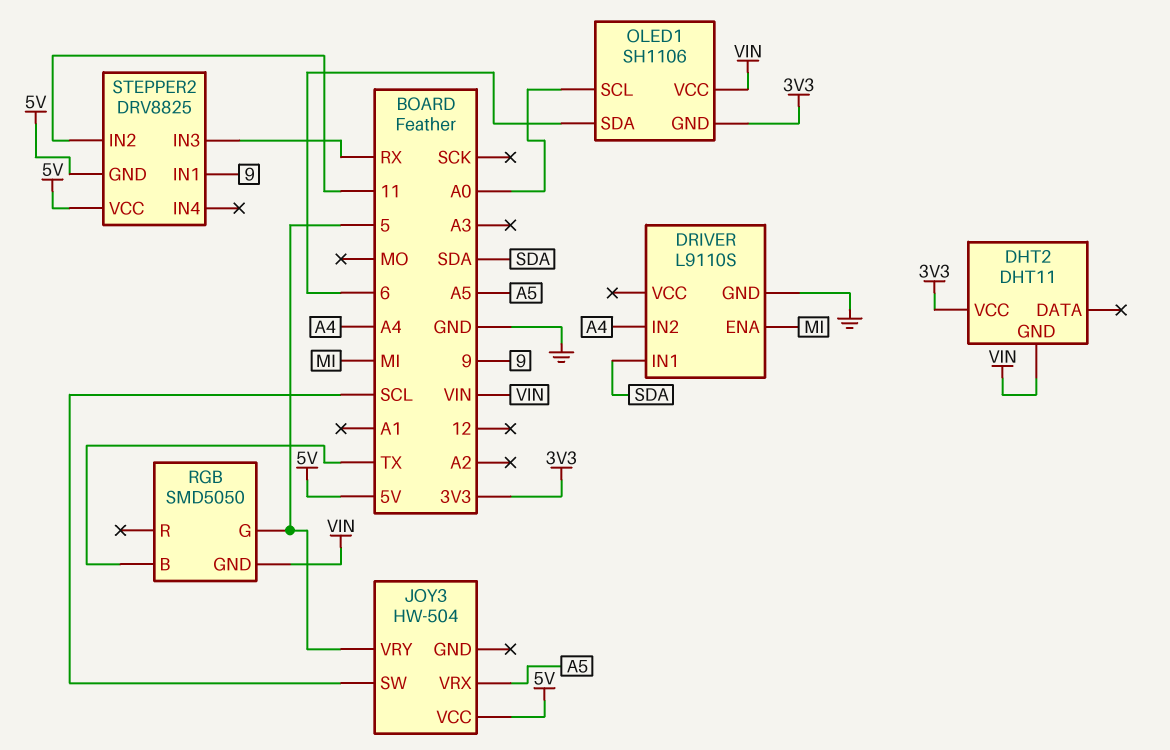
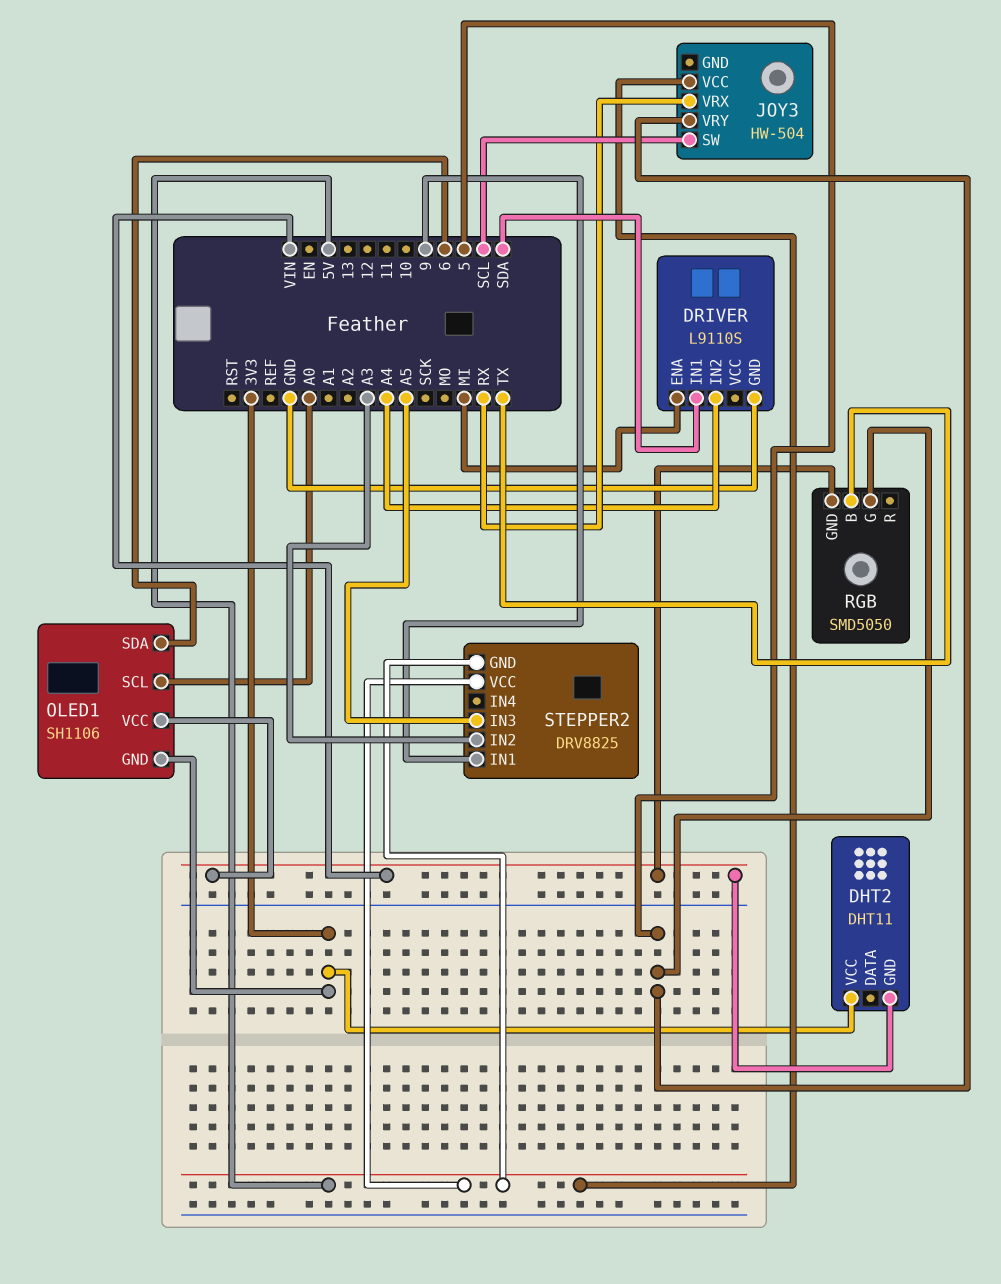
JOY3 pin VRX: A5 -> RX
STEPPER2 pin IN2: 11 -> A3
STEPPER2 pin IN3: RX -> A5

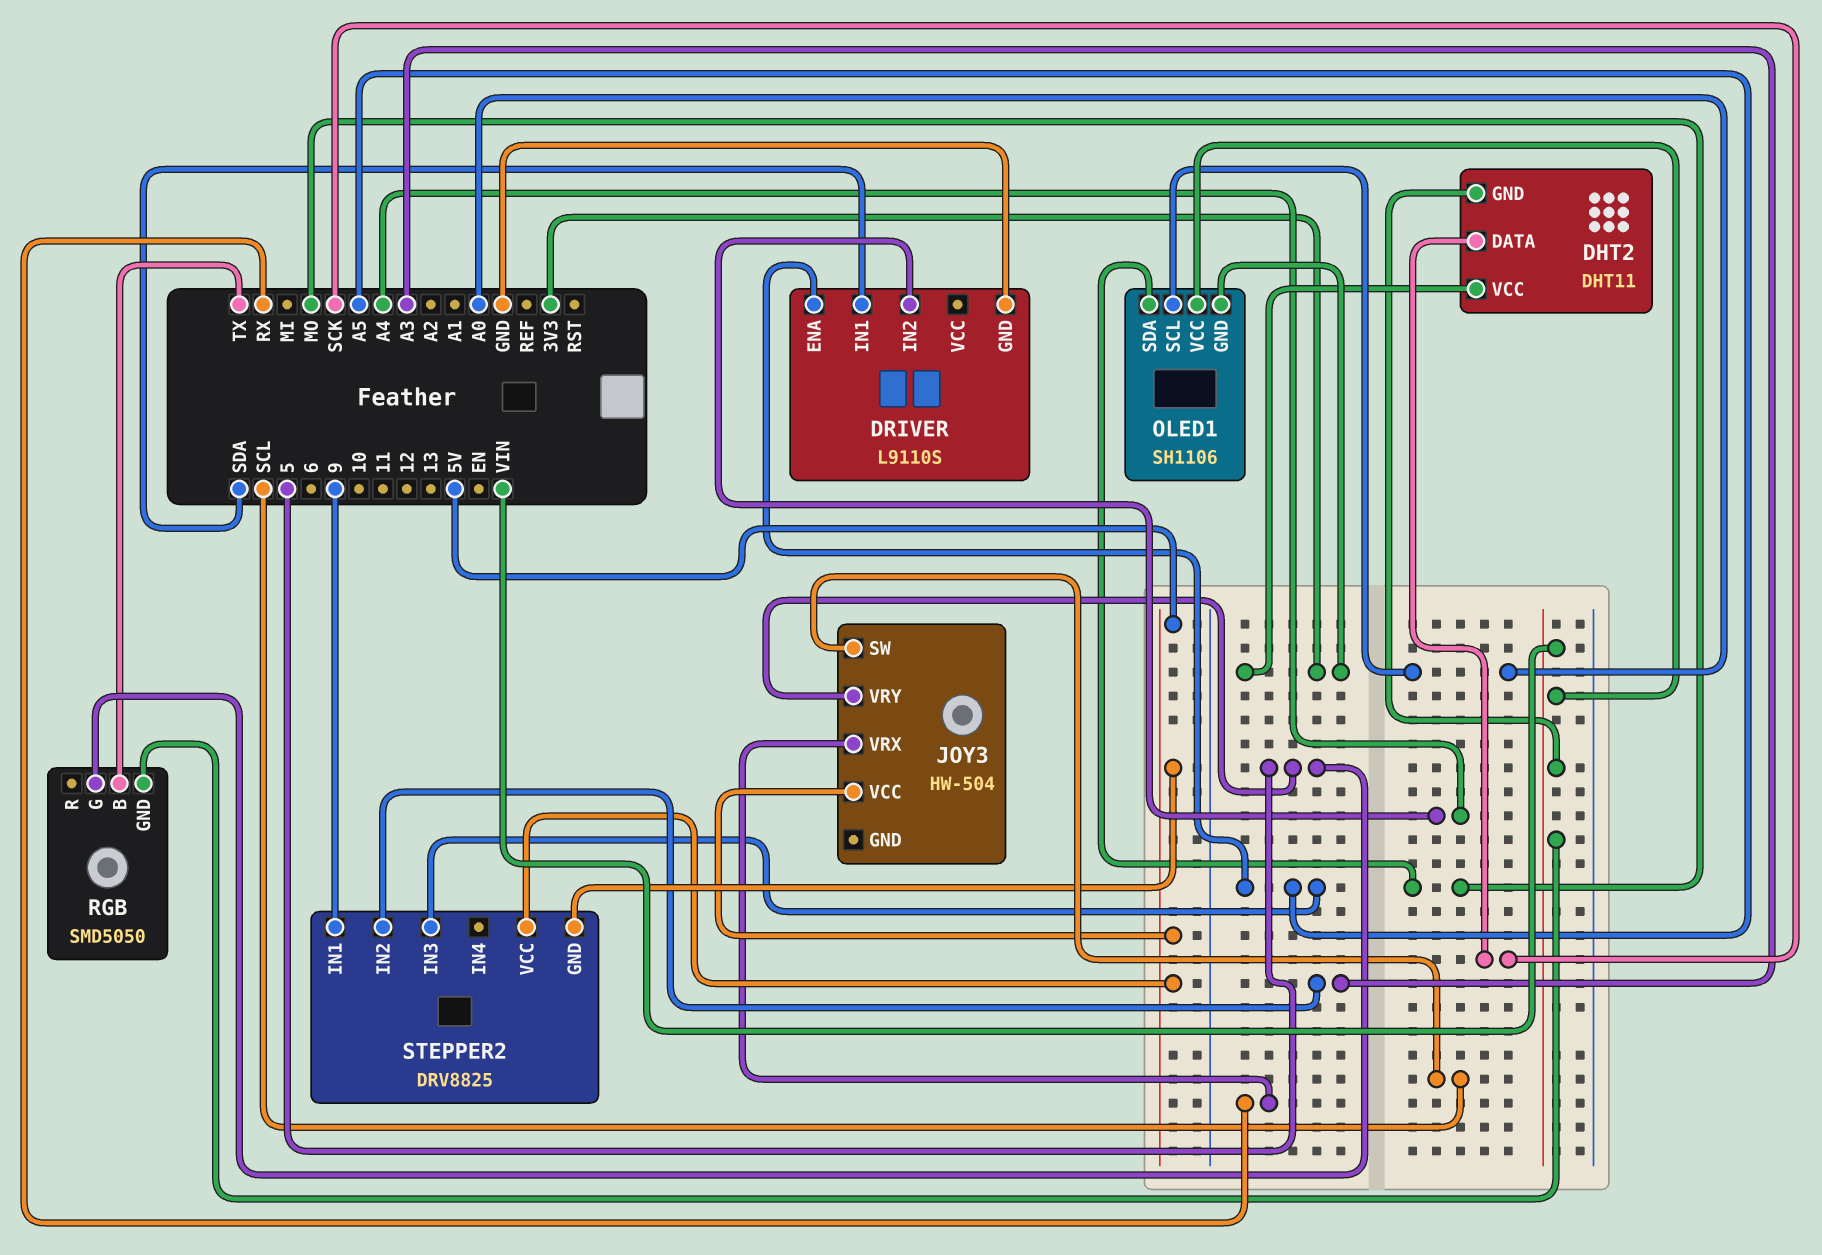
DHT2 pin DATA: none -> SCK
DRIVER pin ENA: MI -> A5
OLED1 pin SDA: 6 -> MO

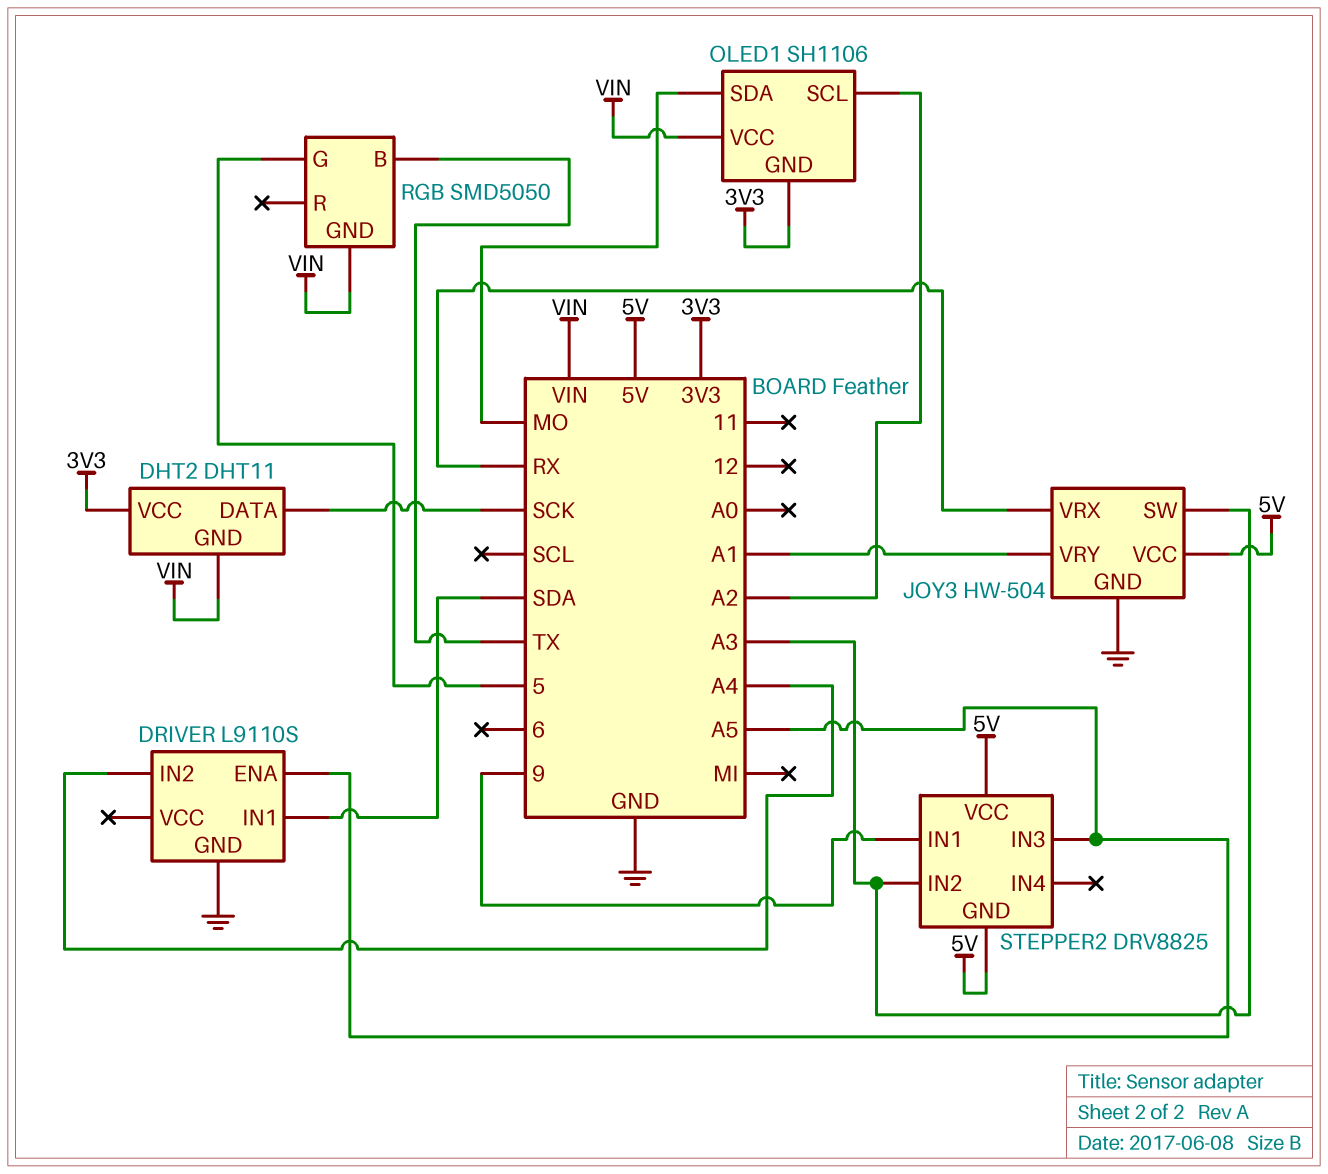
JOY3 pin GND: none -> GND
JOY3 pin SW: SCL -> A3
JOY3 pin VRY: 5 -> A1
OLED1 pin SCL: A0 -> A2

